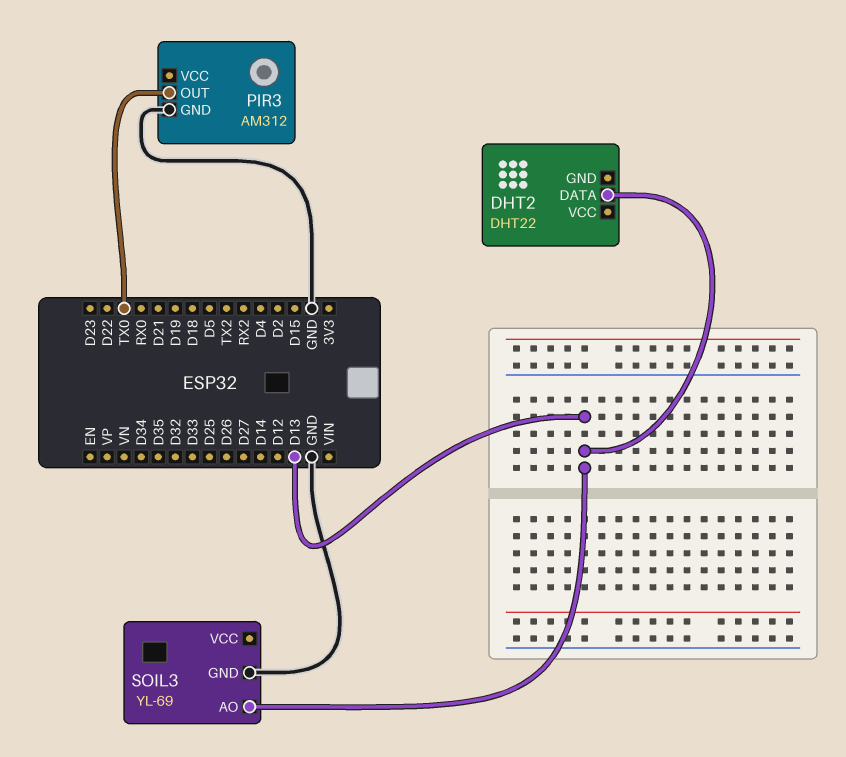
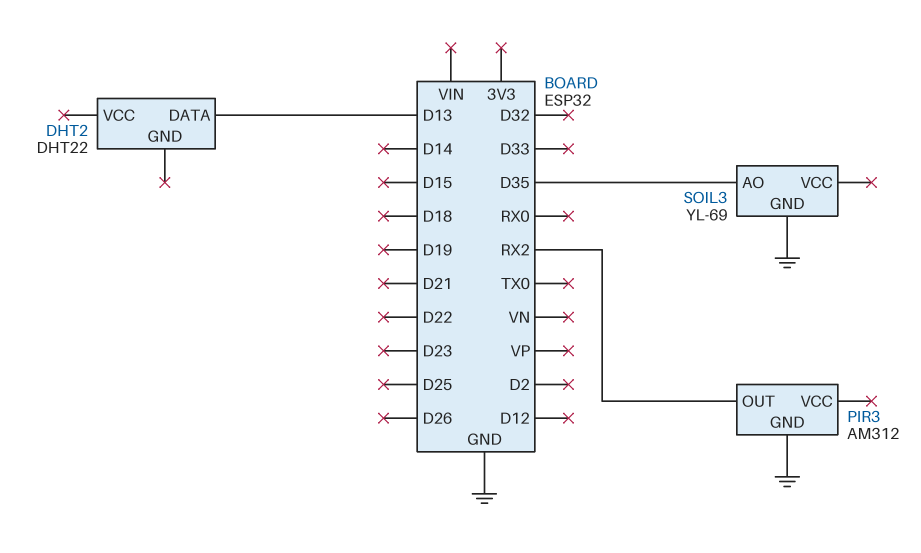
PIR3 pin OUT: TX0 -> RX2
SOIL3 pin AO: D13 -> D35

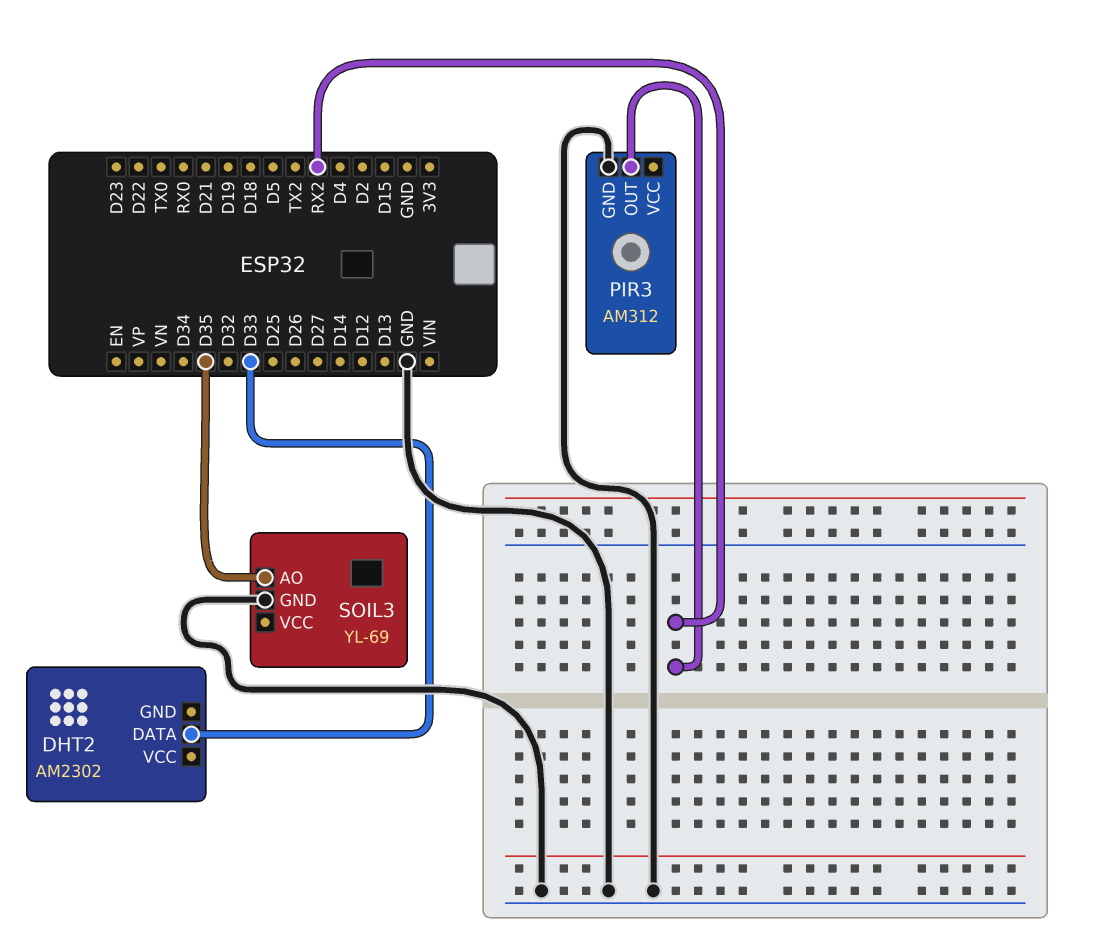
DHT2: DHT22 -> AM2302
DHT2 pin DATA: D13 -> D33

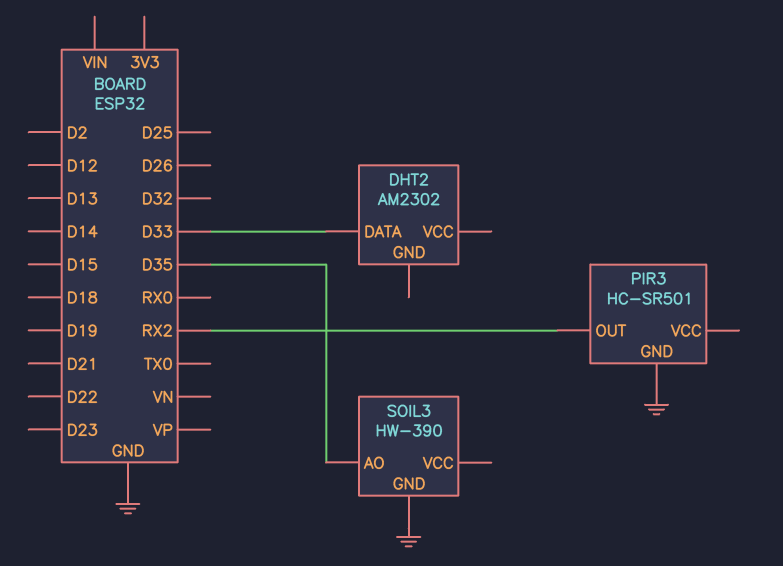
PIR3: AM312 -> HC-SR501
SOIL3: YL-69 -> HW-390

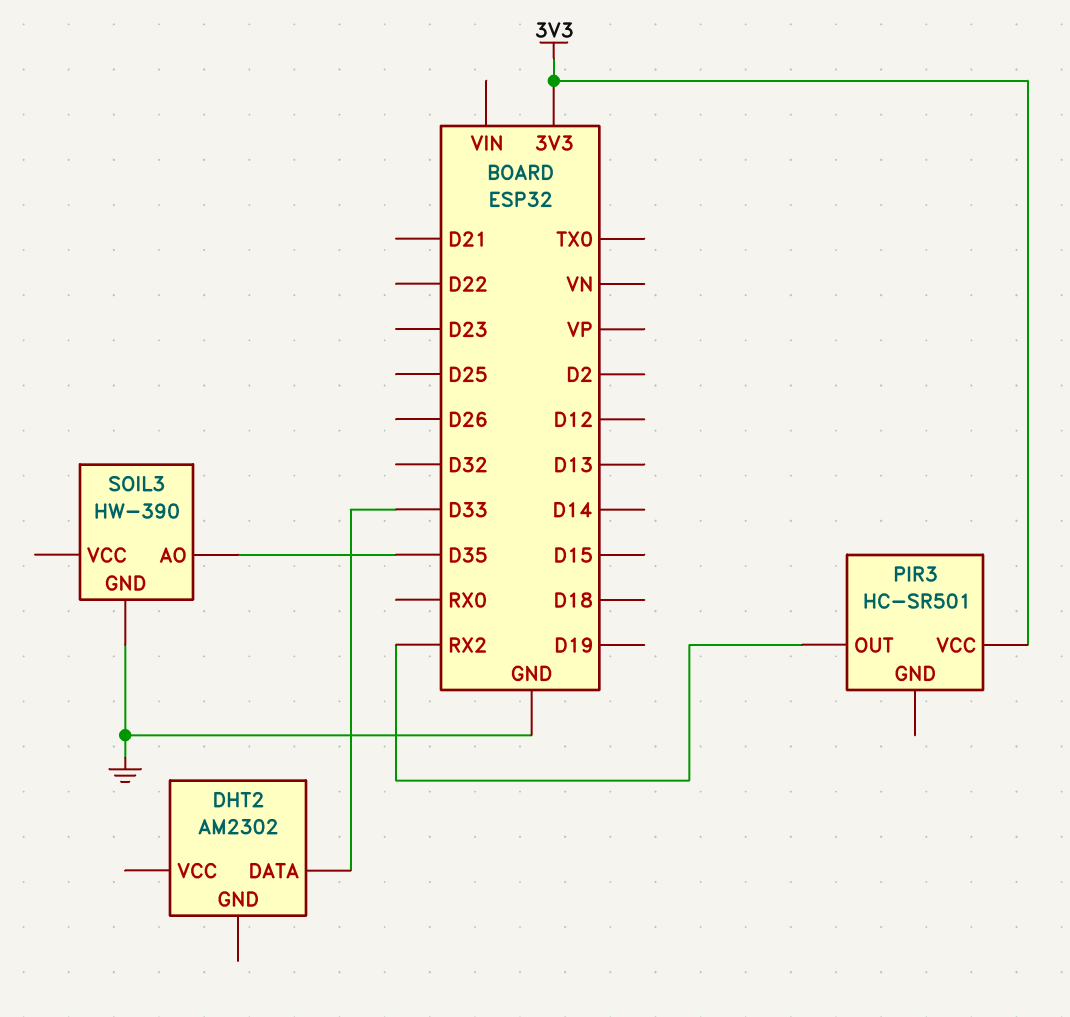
PIR3 pin GND: GND -> none
PIR3 pin VCC: none -> 3V3

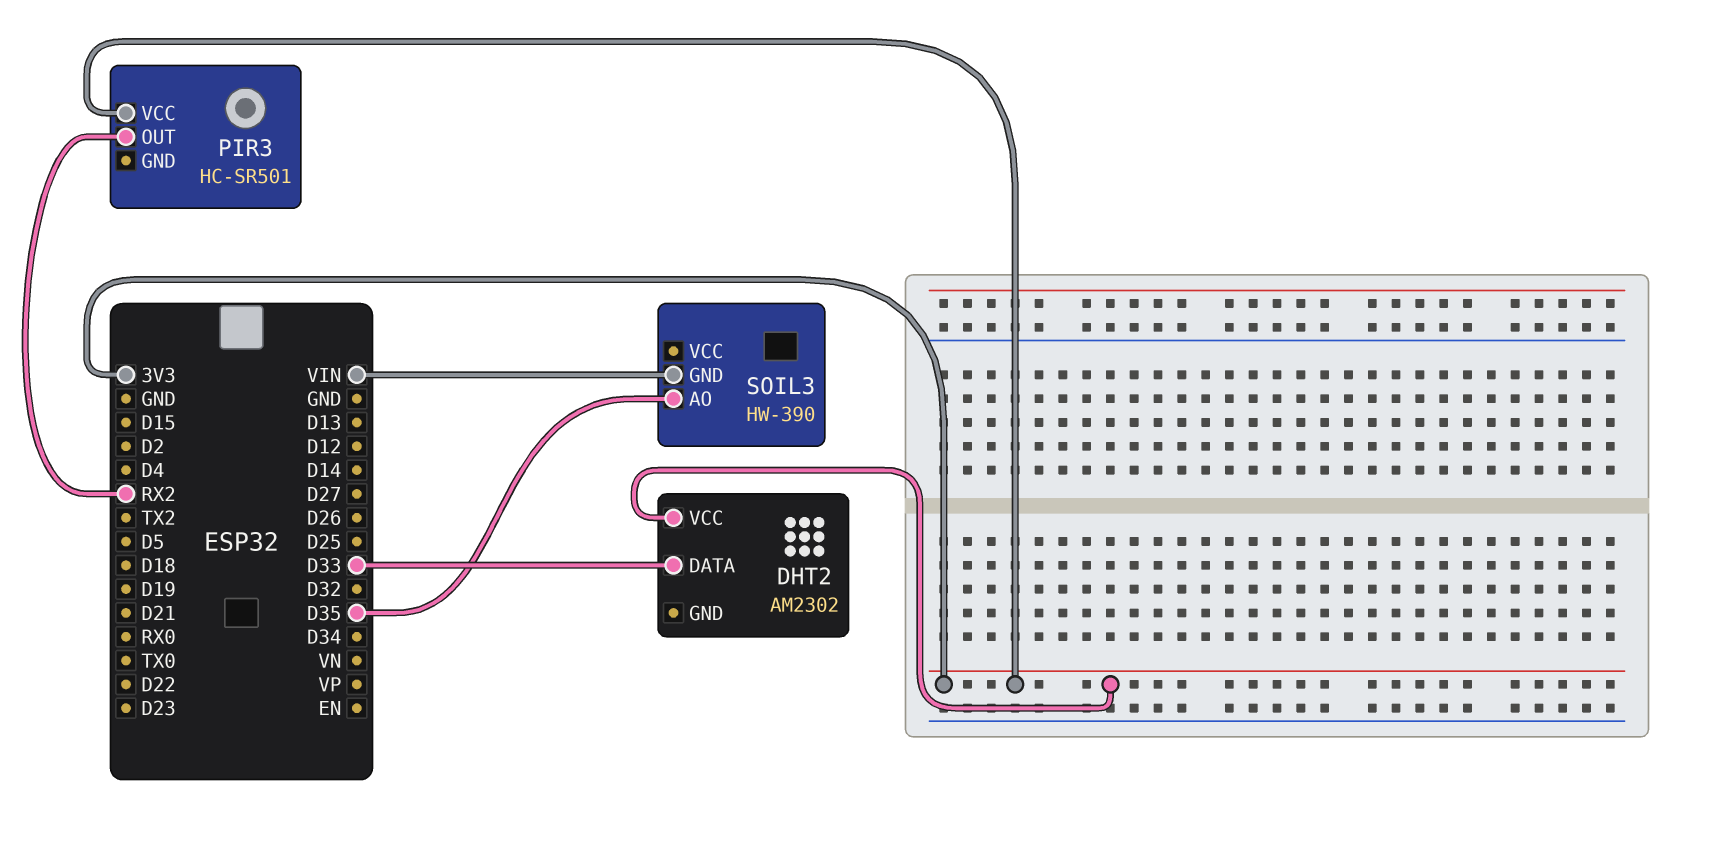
DHT2 pin VCC: none -> 3V3
SOIL3 pin GND: GND -> VIN

